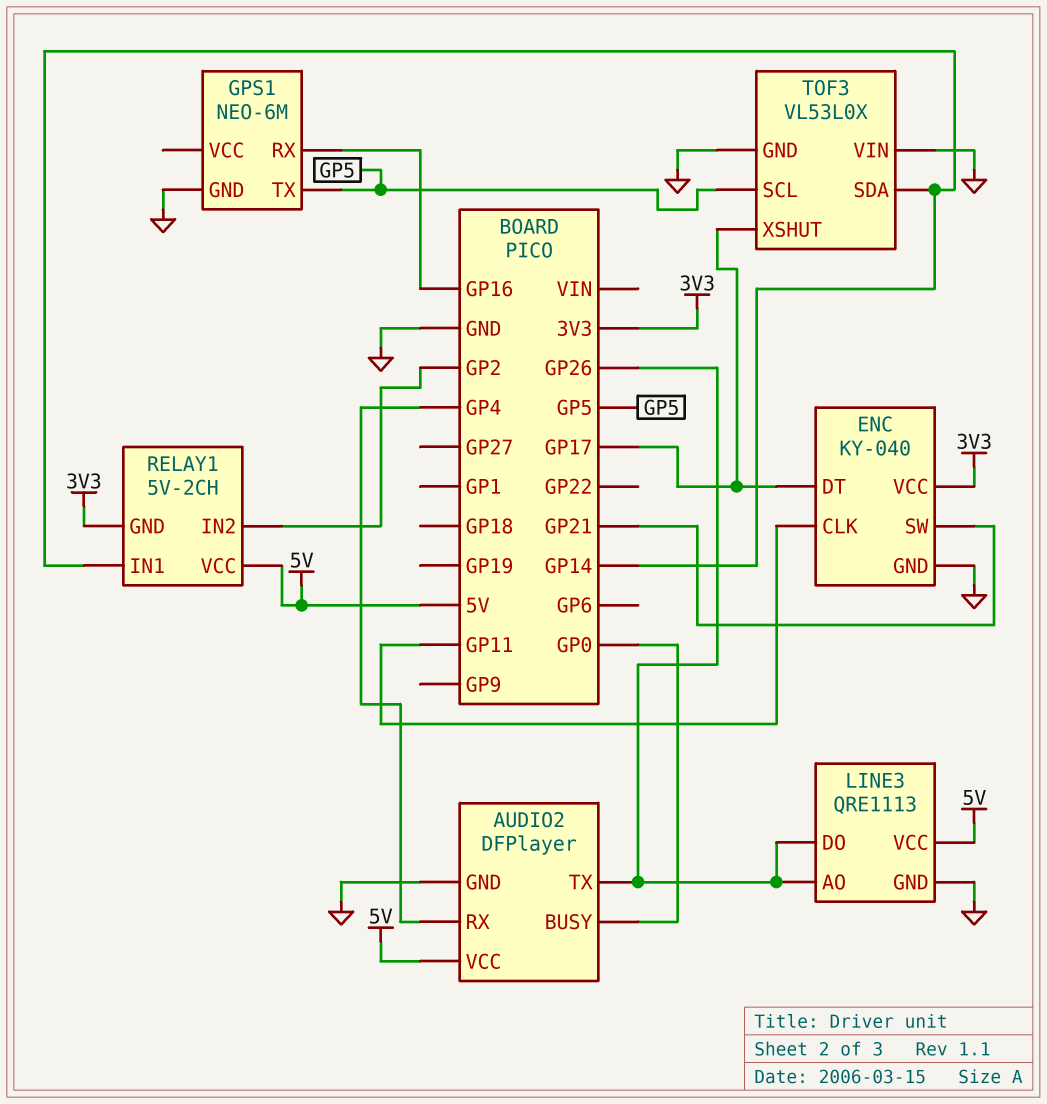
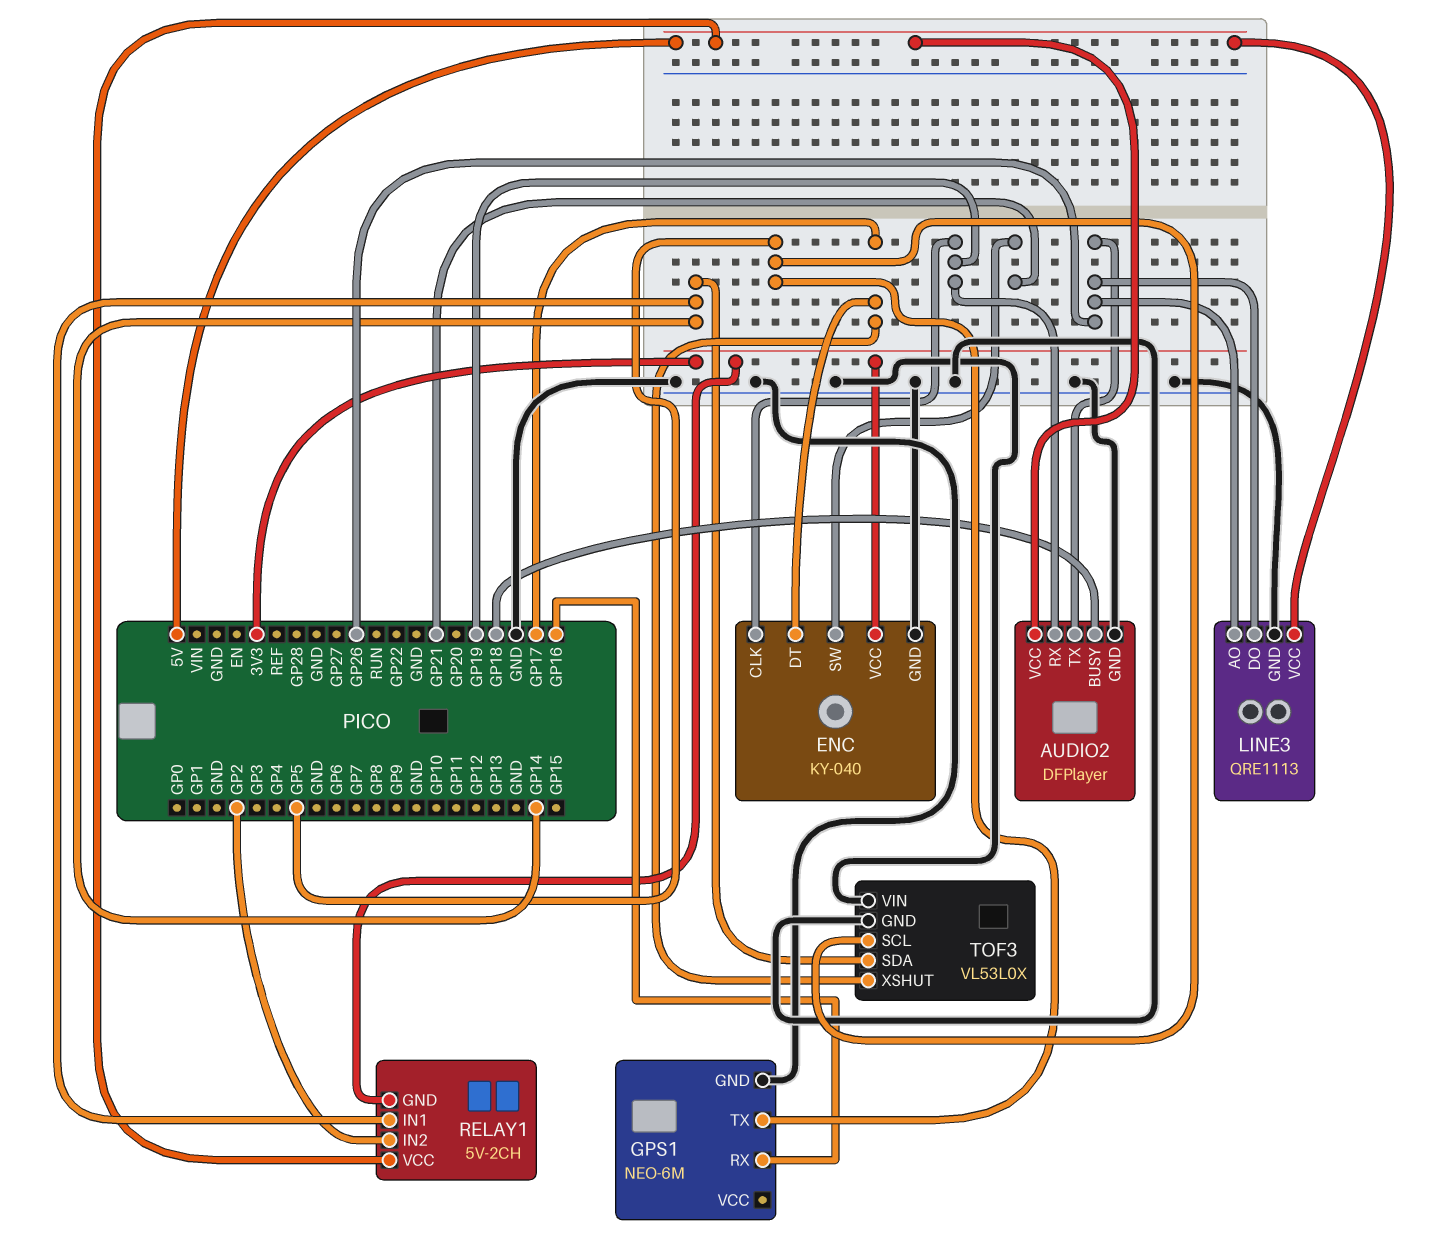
AUDIO2 pin BUSY: GP0 -> GP18
AUDIO2 pin RX: GP4 -> GP19
ENC pin CLK: GP11 -> GP19

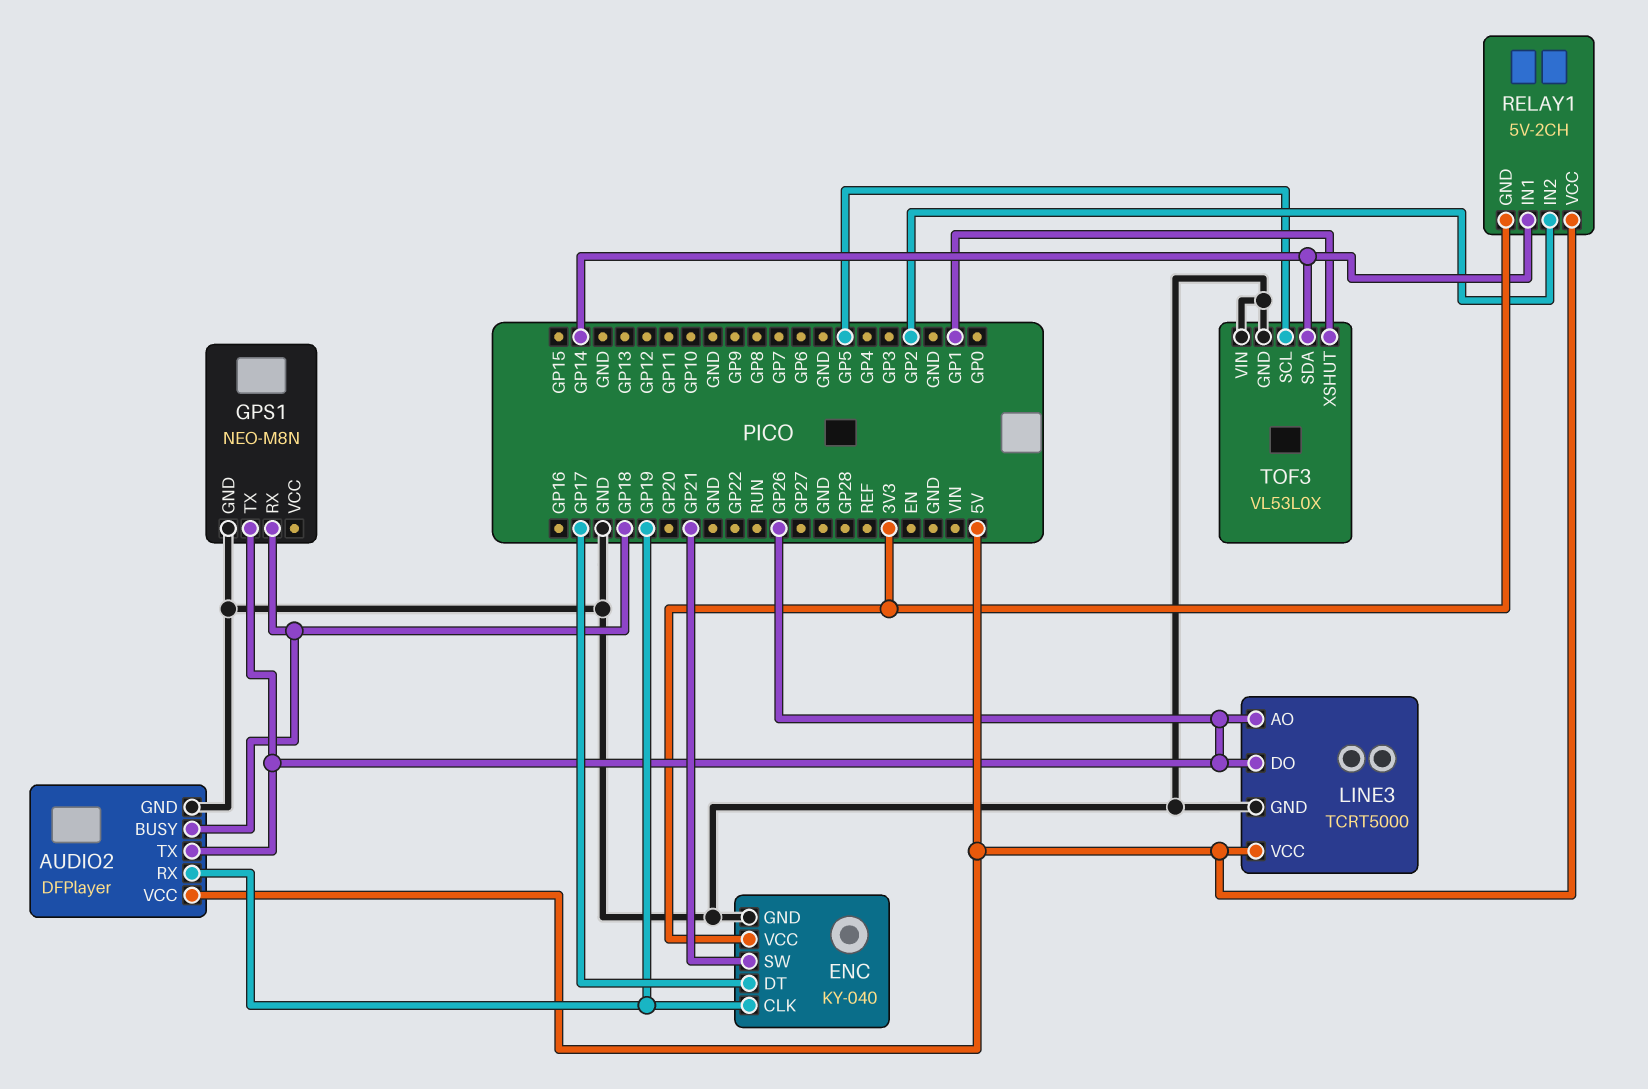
GPS1: NEO-6M -> NEO-M8N
GPS1 pin RX: GP16 -> GP18
GPS1 pin TX: GP5 -> GP26
LINE3: QRE1113 -> TCRT5000
TOF3 pin XSHUT: GP17 -> GP1

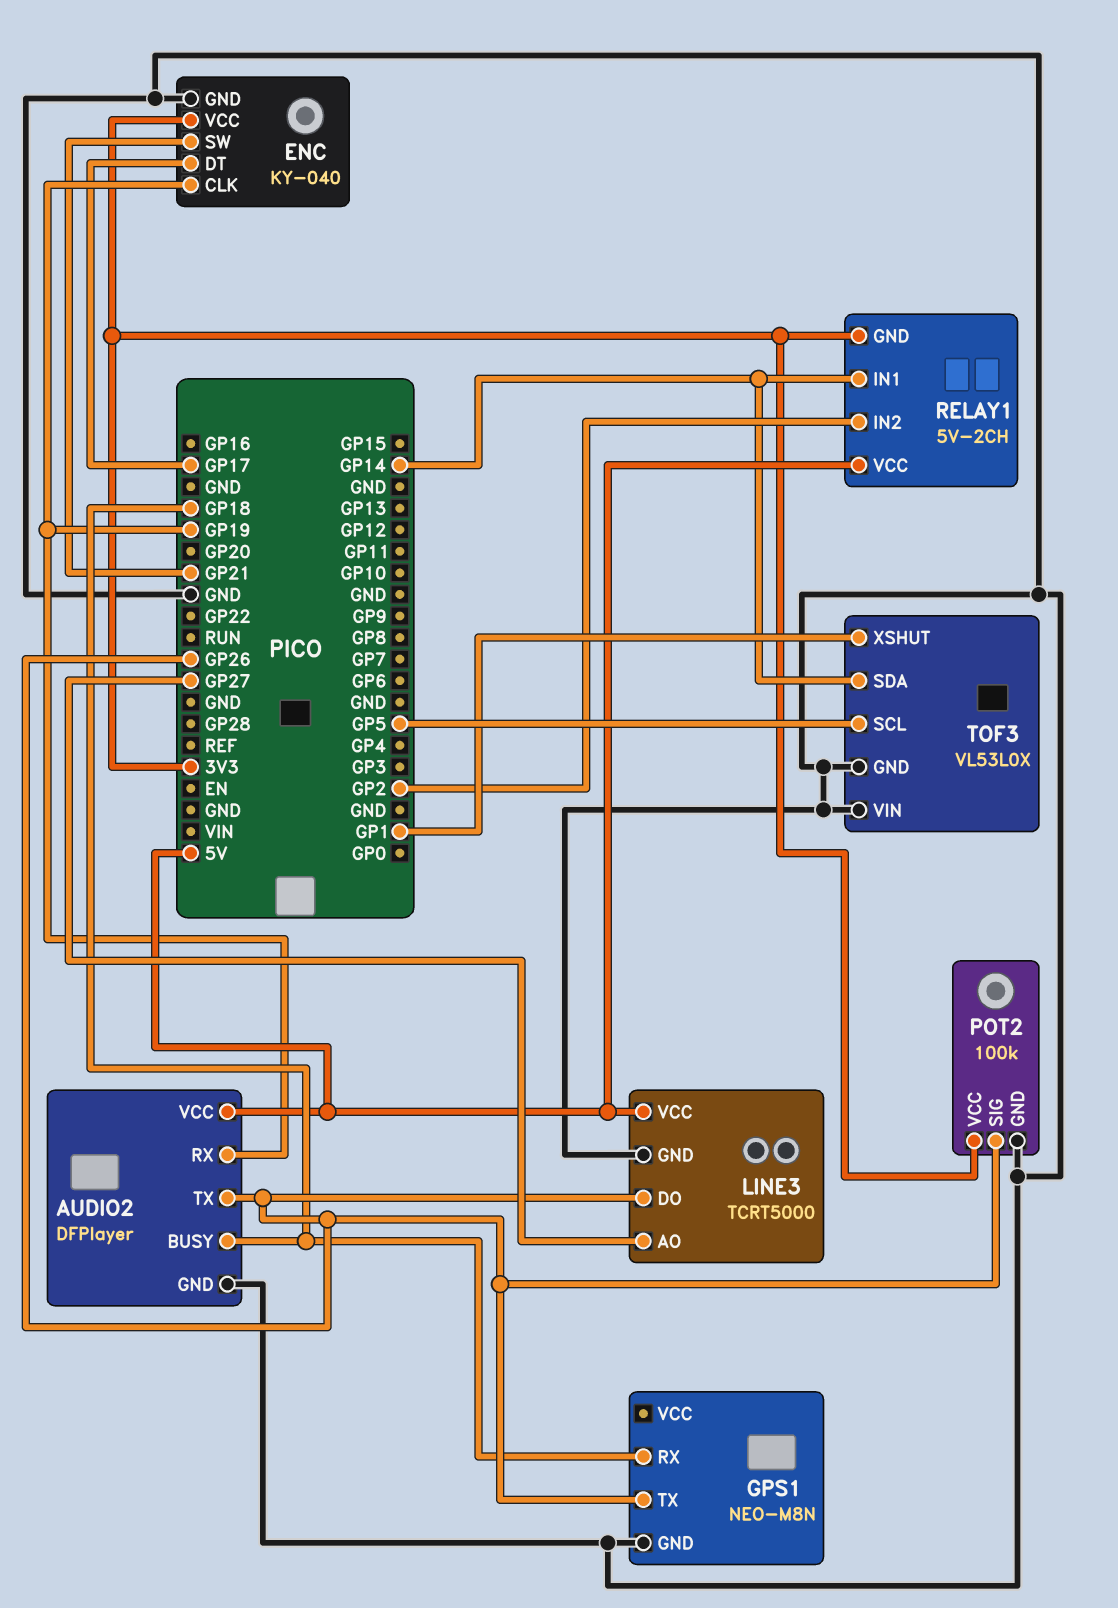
LINE3 pin AO: GP26 -> GP27
POT2: none -> 100k
POT2 pin GND: none -> GND
POT2 pin SIG: none -> GP26
POT2 pin VCC: none -> 3V3

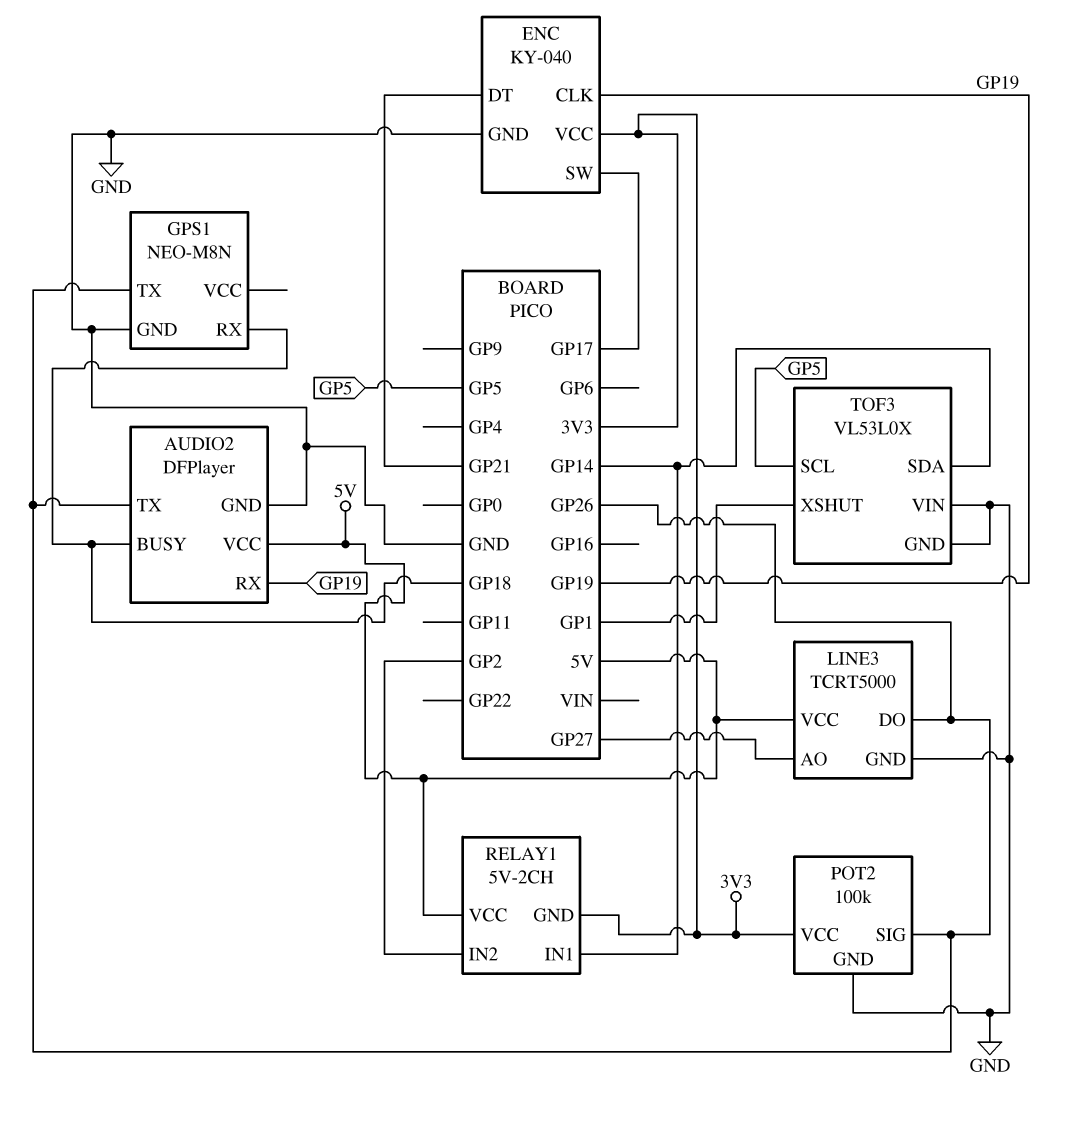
ENC pin DT: GP17 -> GP21
ENC pin SW: GP21 -> GP17

